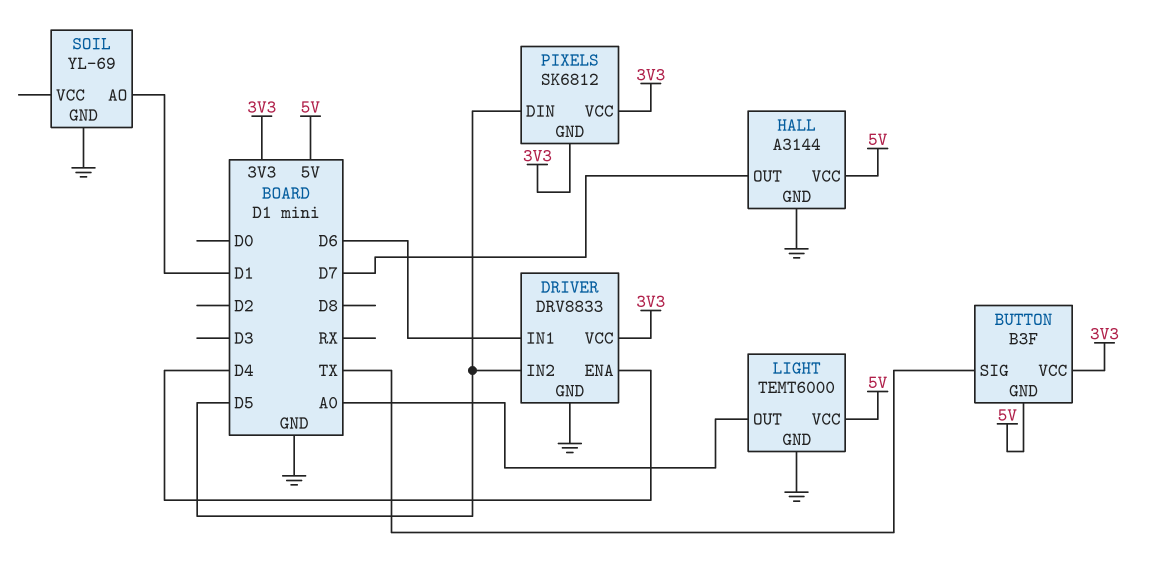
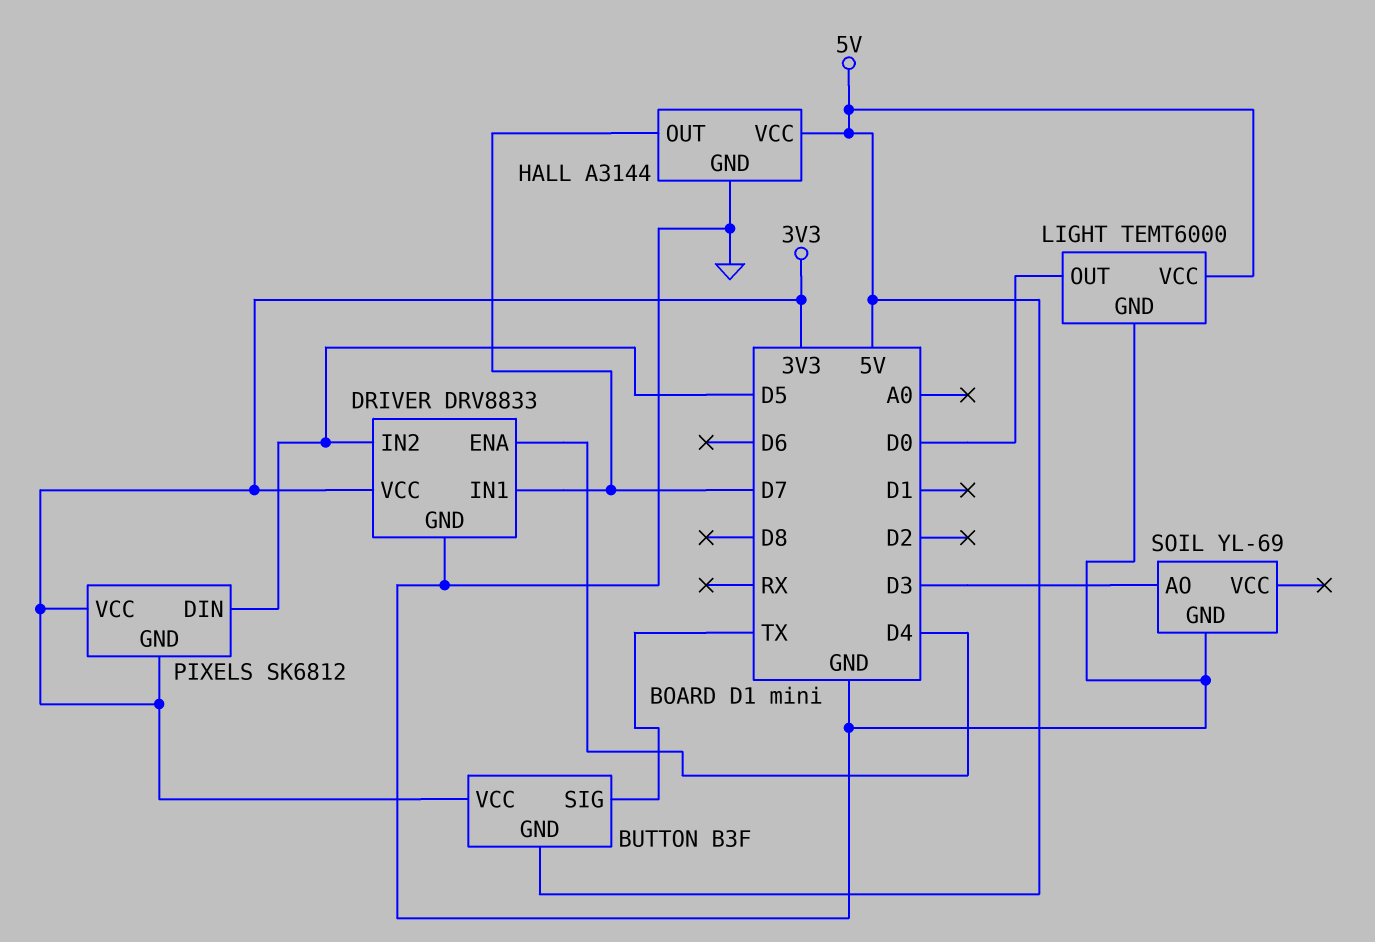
DRIVER pin IN1: D6 -> D7
LIGHT pin OUT: A0 -> D0
SOIL pin AO: D1 -> D3

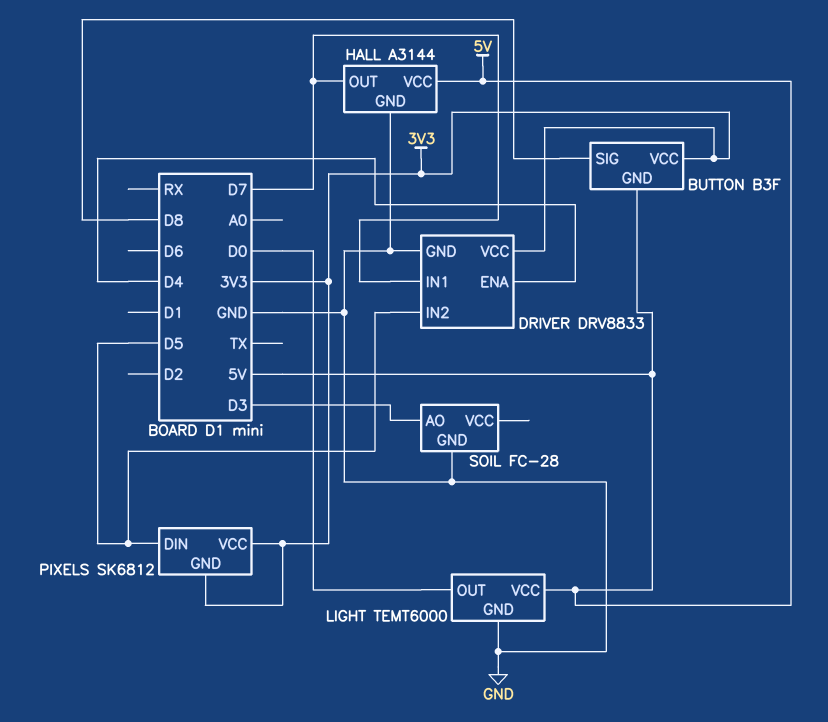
BUTTON pin SIG: TX -> D8
SOIL: YL-69 -> FC-28

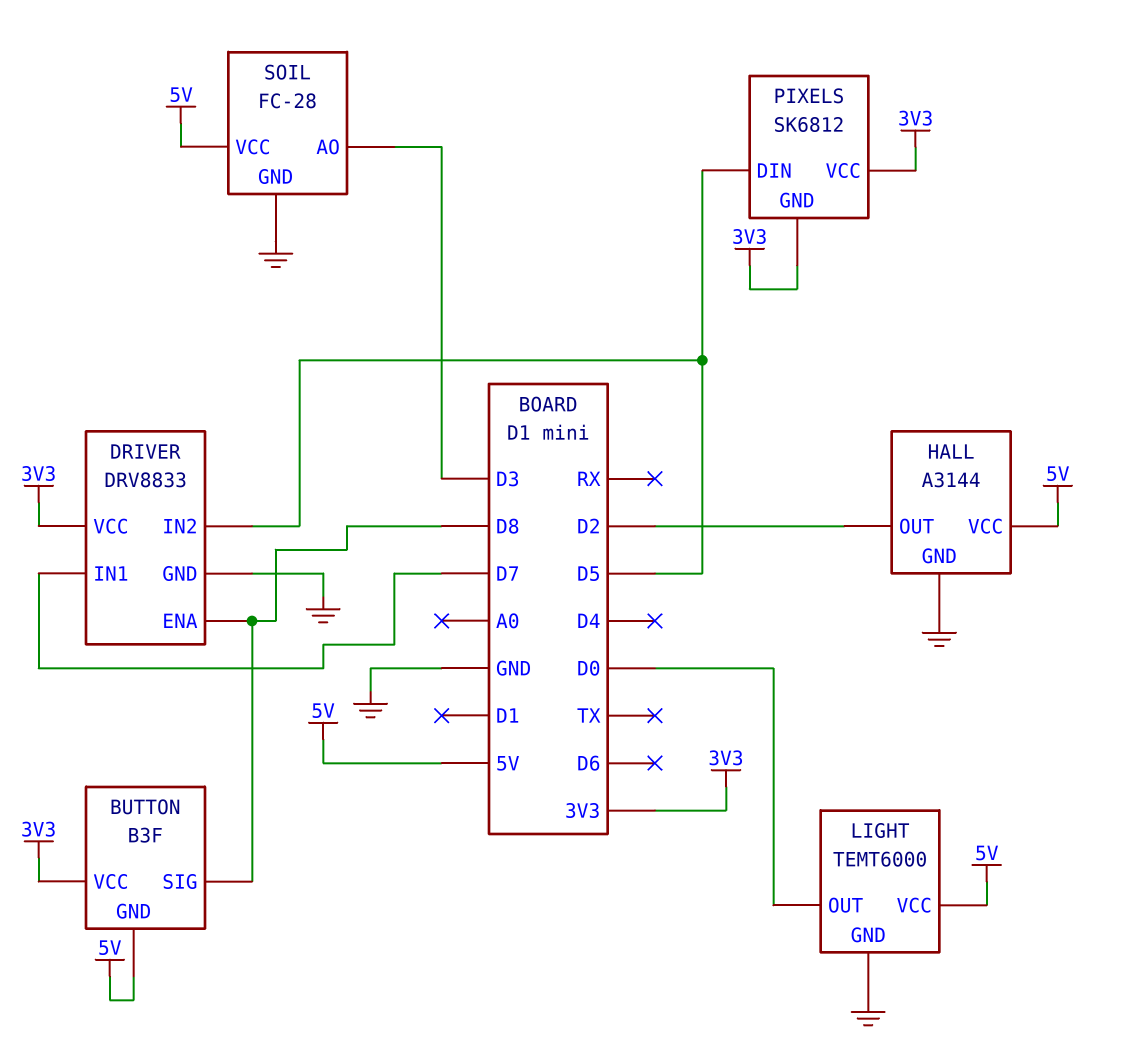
DRIVER pin ENA: D4 -> D8
HALL pin OUT: D7 -> D2
SOIL pin VCC: none -> 5V

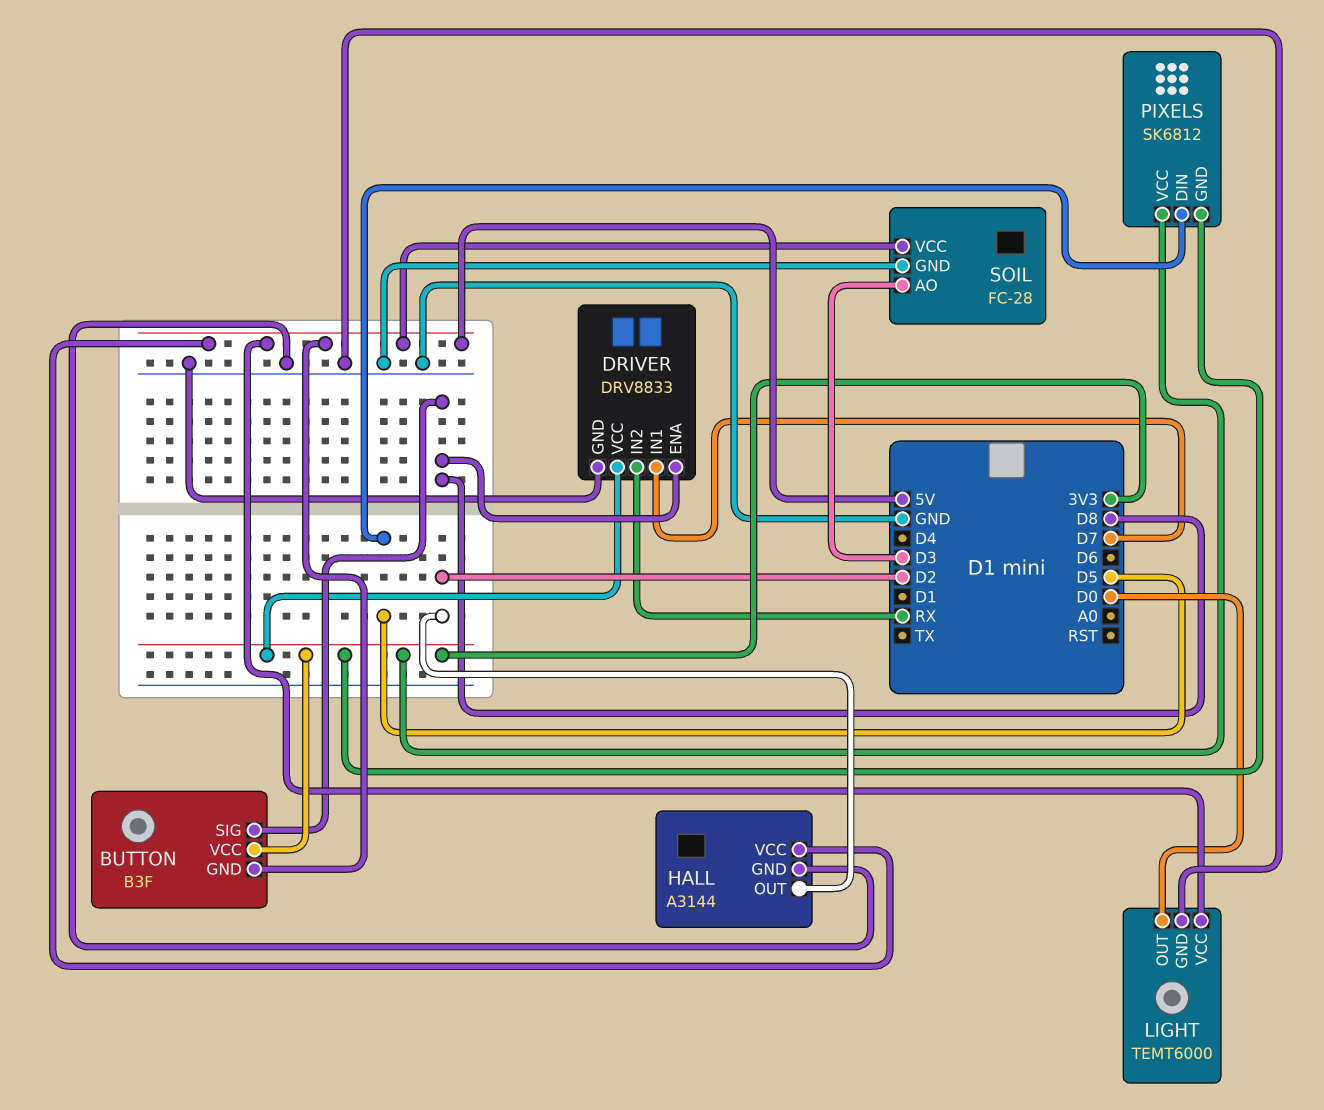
DRIVER pin IN2: D5 -> RX

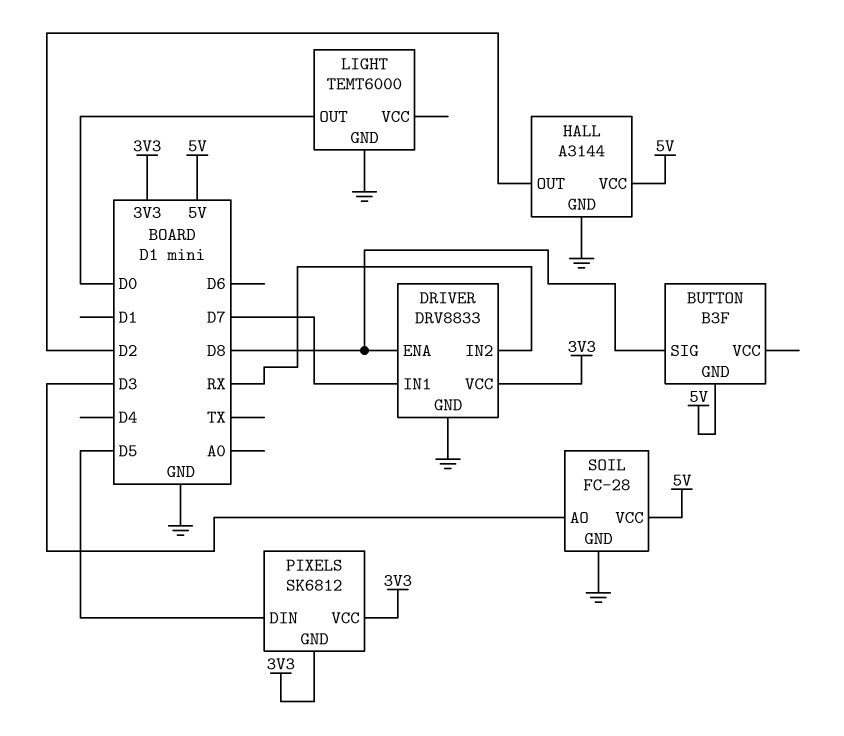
BUTTON pin VCC: 3V3 -> none
LIGHT pin VCC: 5V -> none

